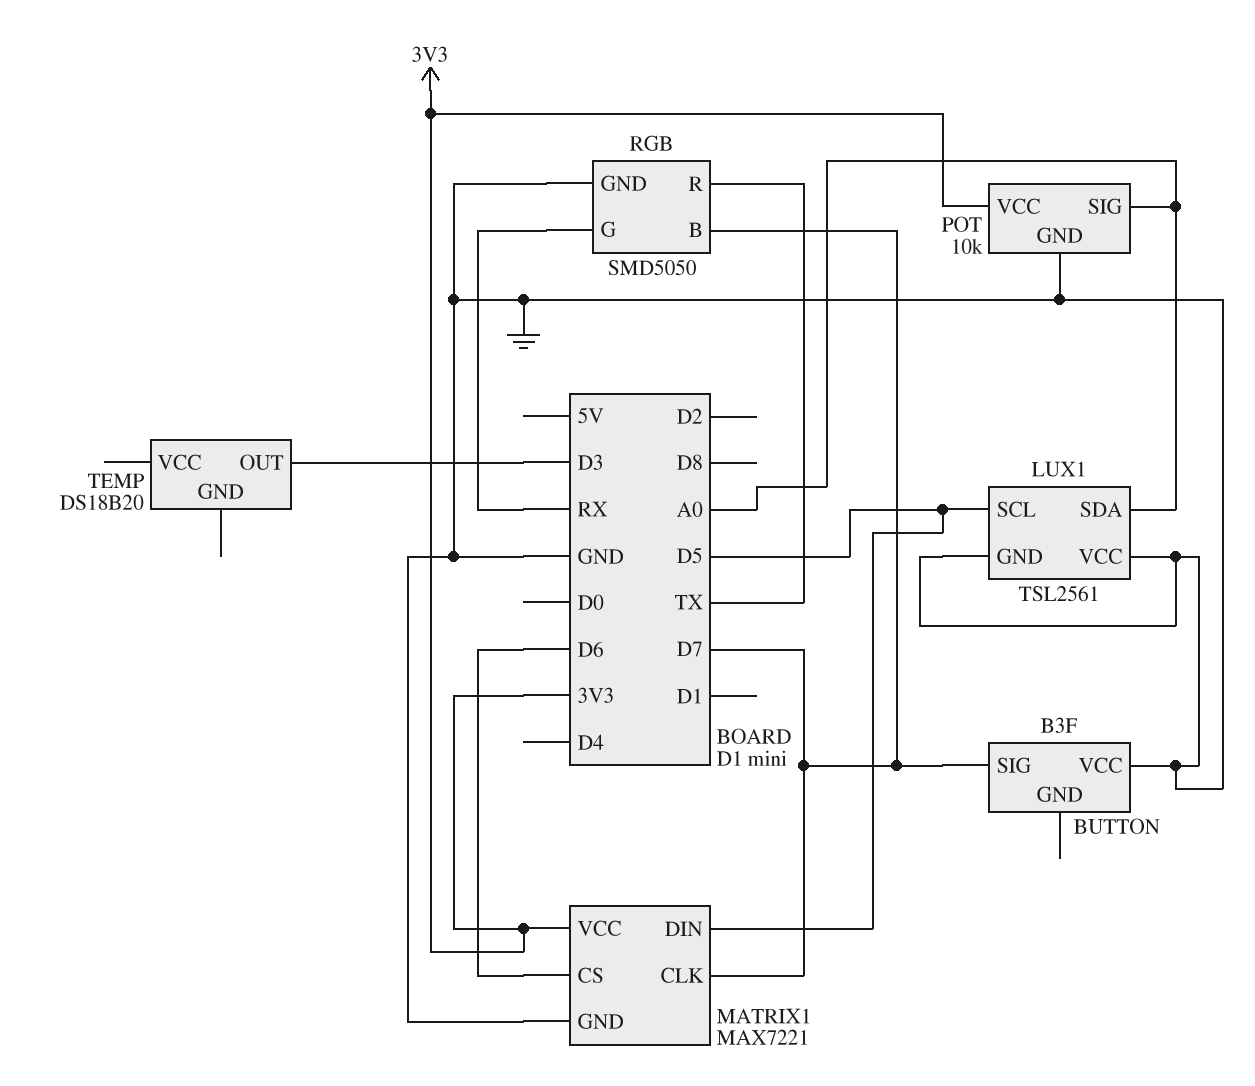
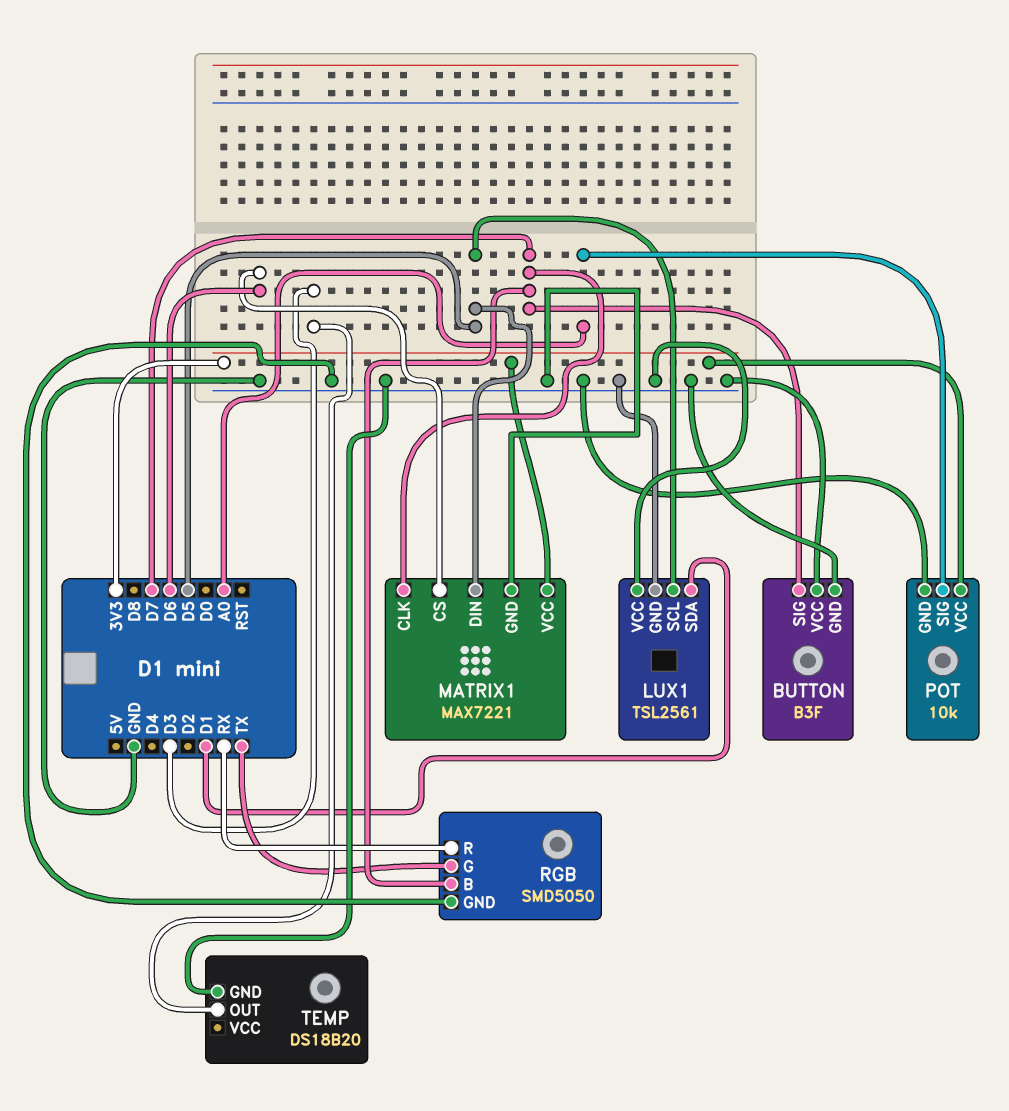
BUTTON pin GND: none -> GND
LUX1 pin SDA: A0 -> D1
RGB pin G: RX -> TX
RGB pin R: TX -> RX
TEMP pin GND: none -> GND

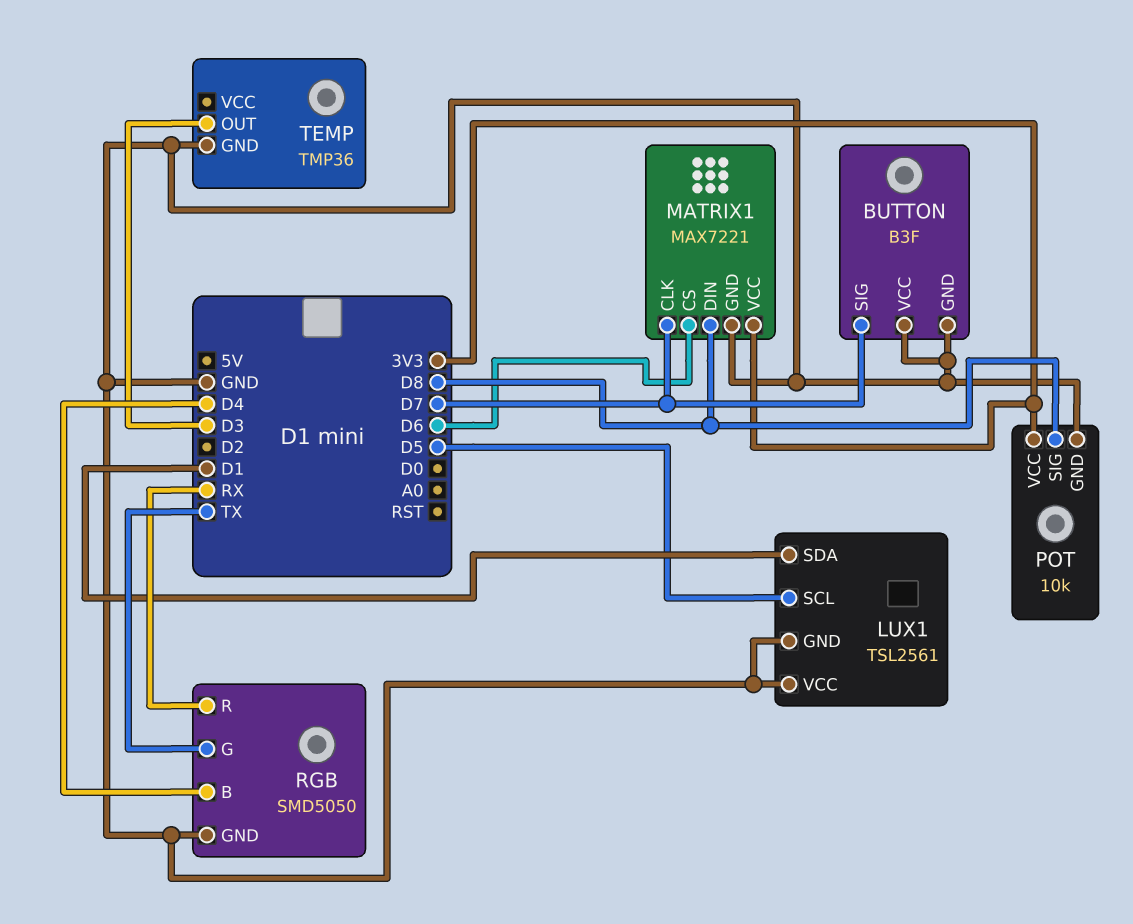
MATRIX1 pin DIN: D5 -> D8
POT pin SIG: A0 -> D8
RGB pin B: D7 -> D4
TEMP: DS18B20 -> TMP36

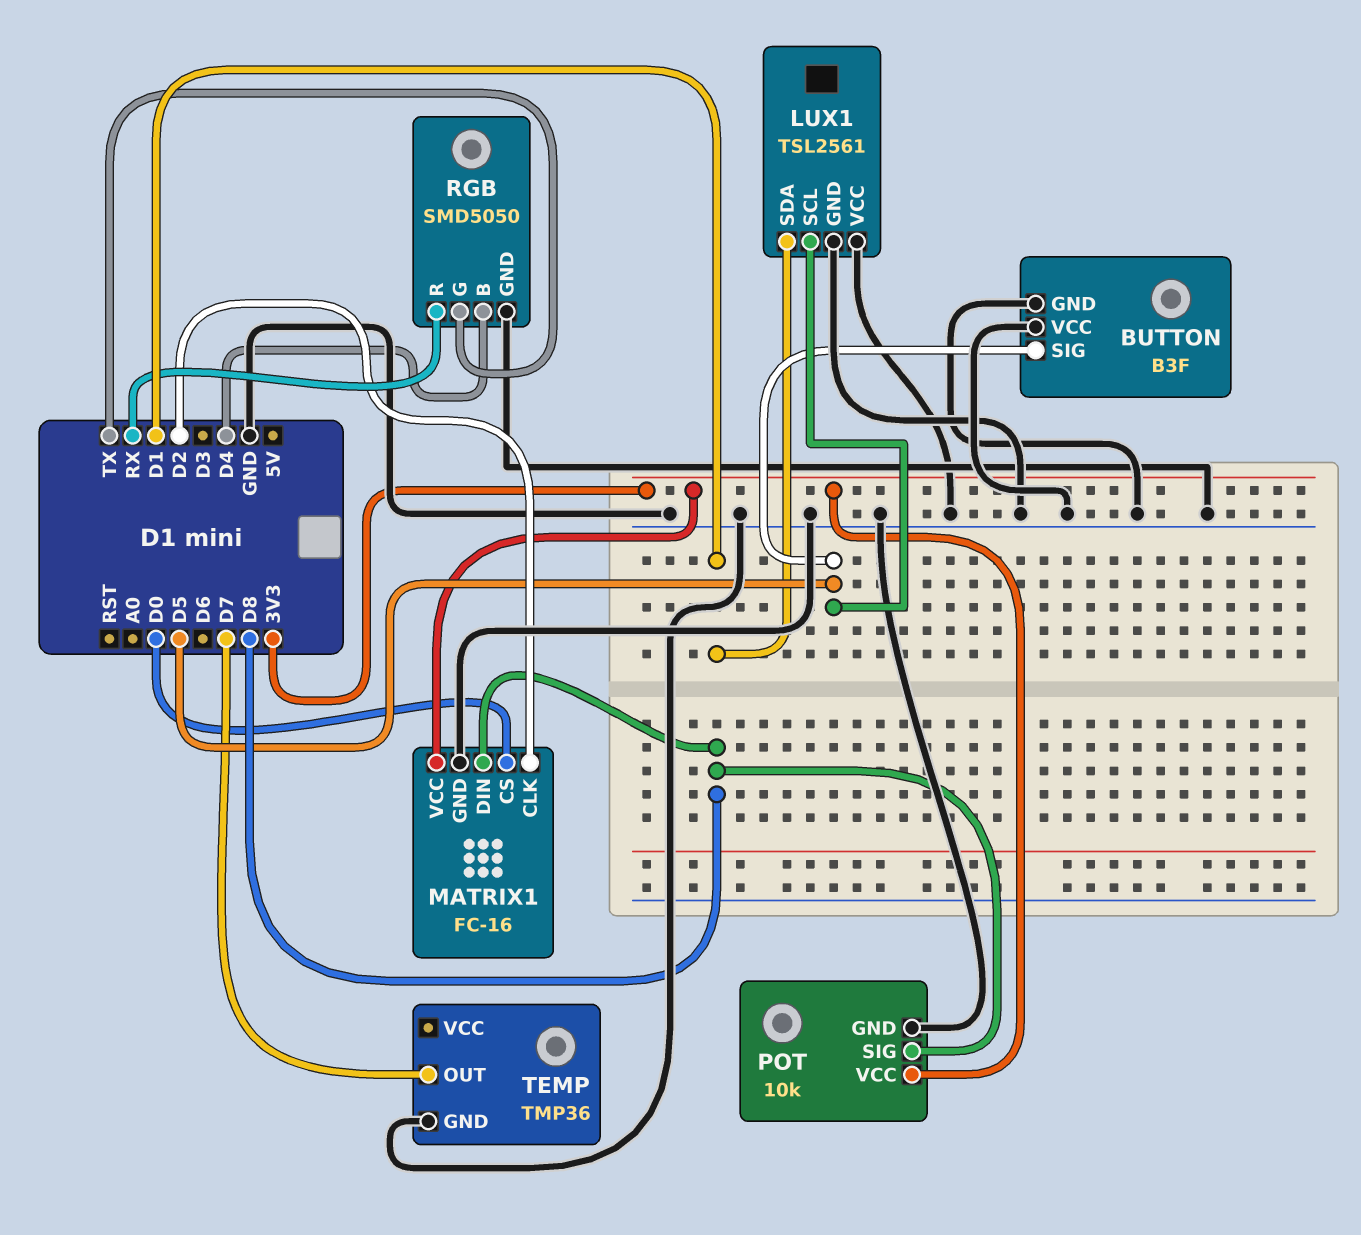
BUTTON pin SIG: D7 -> D5
MATRIX1: MAX7221 -> FC-16
MATRIX1 pin CLK: D7 -> D2
MATRIX1 pin CS: D6 -> D0
TEMP pin OUT: D3 -> D7

